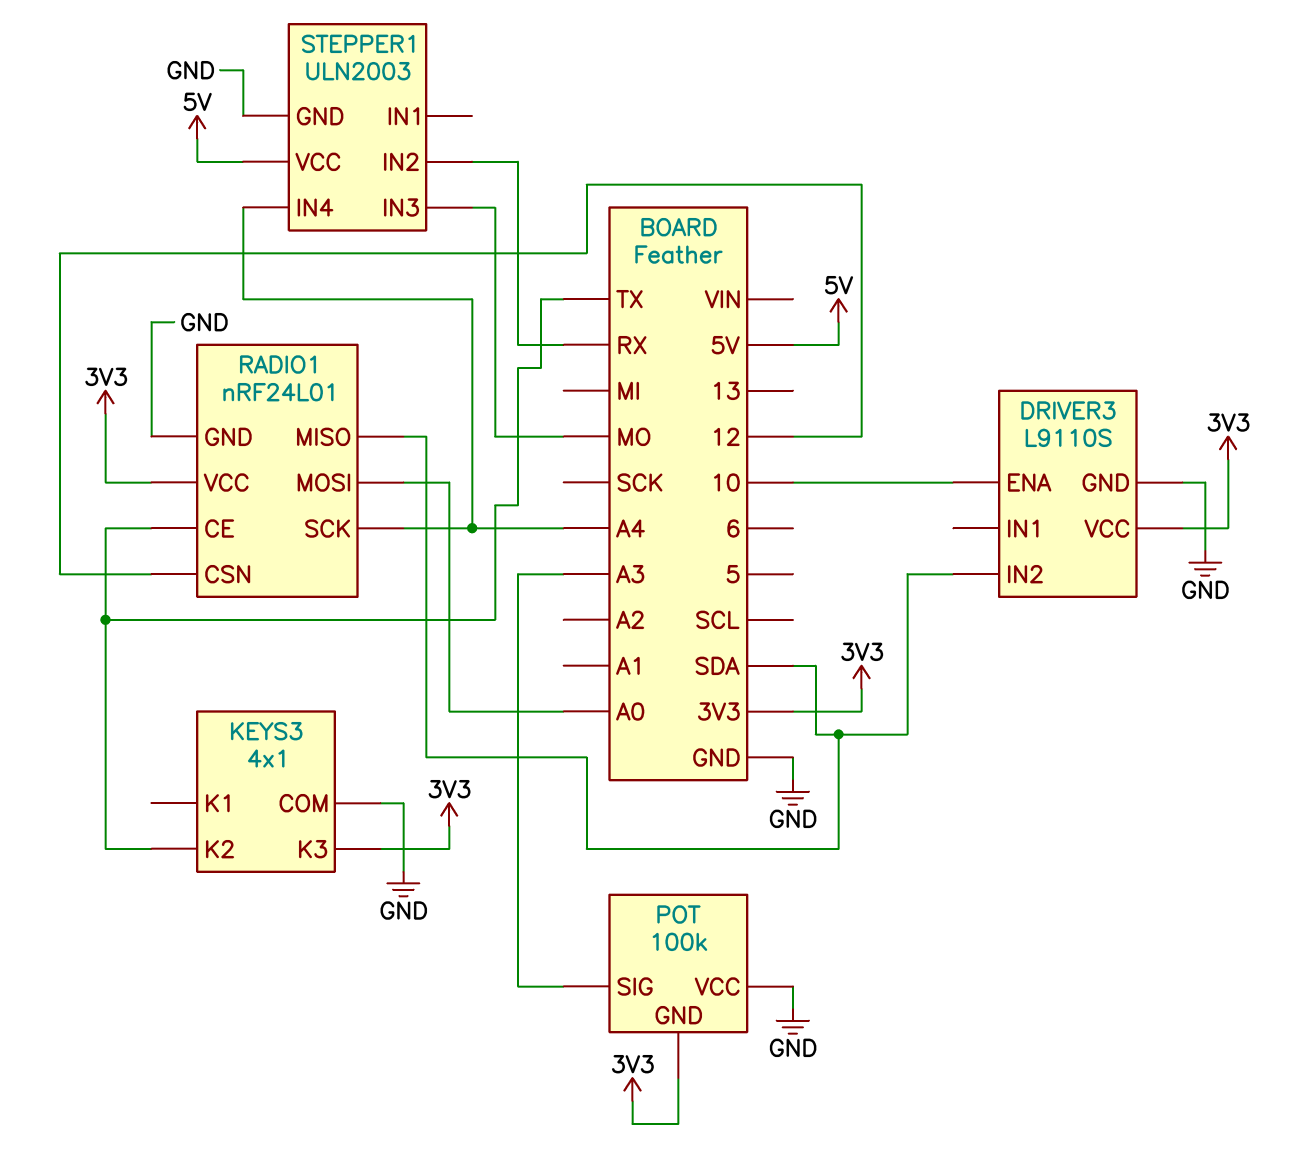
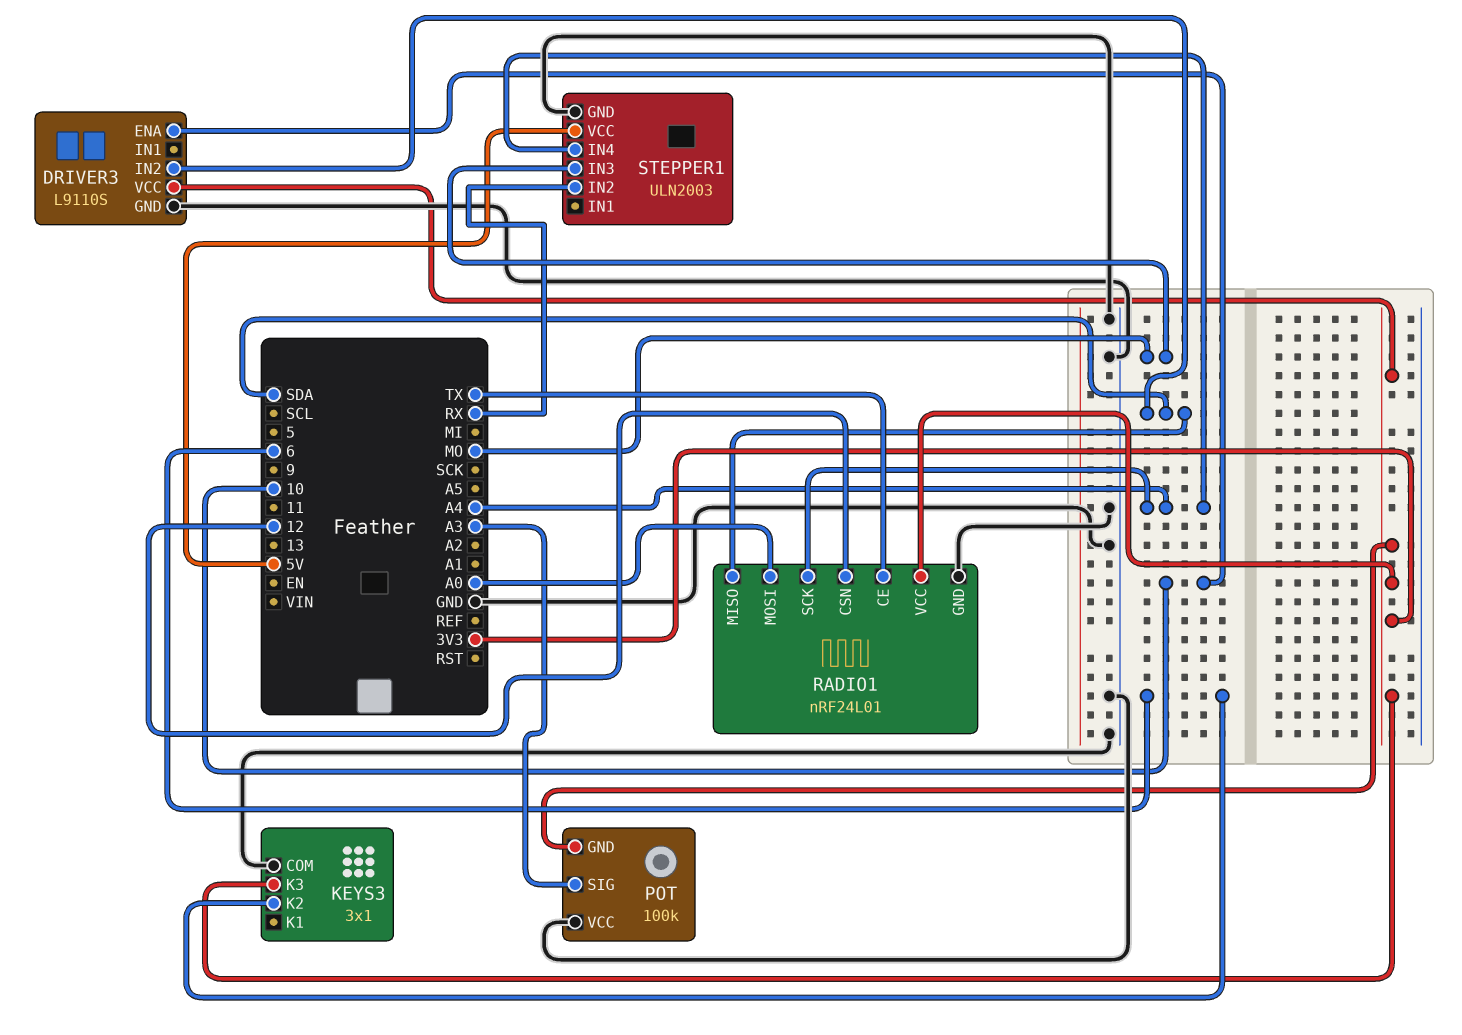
KEYS3: 4x1 -> 3x1
KEYS3 pin K2: TX -> 6

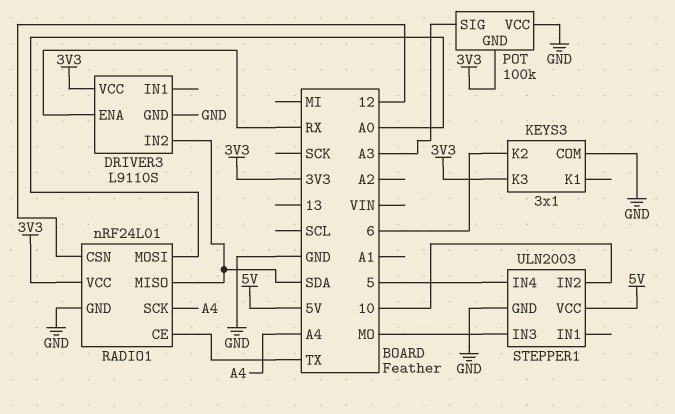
DRIVER3 pin ENA: 10 -> RX
STEPPER1 pin IN2: RX -> 10
STEPPER1 pin IN4: A4 -> 5

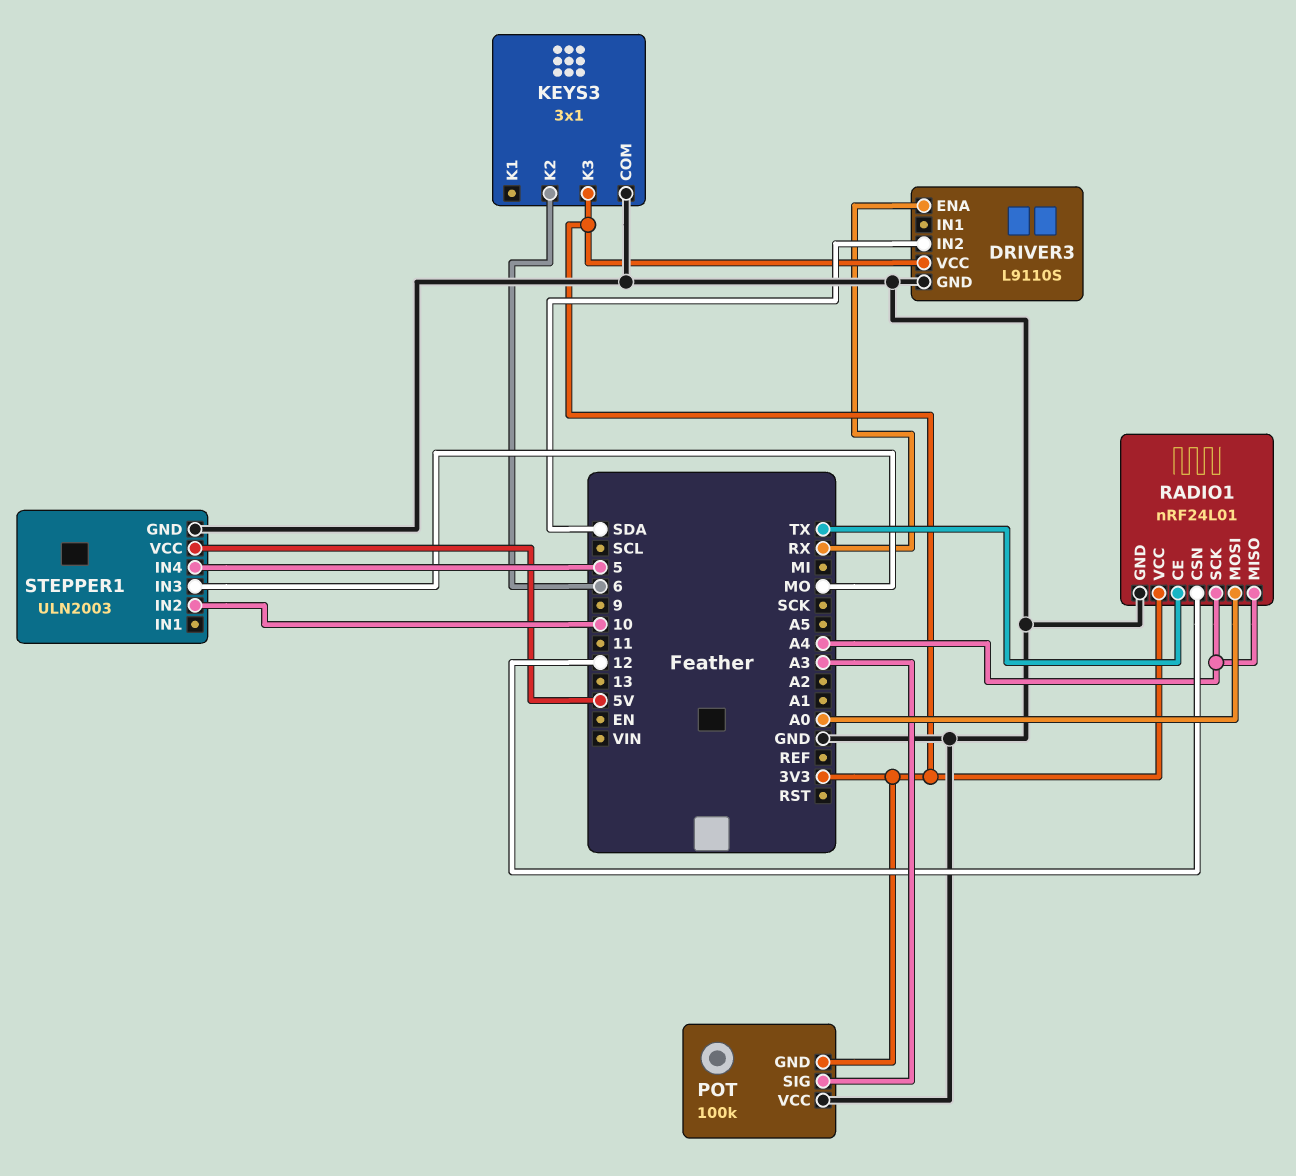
RADIO1 pin MISO: SDA -> A4

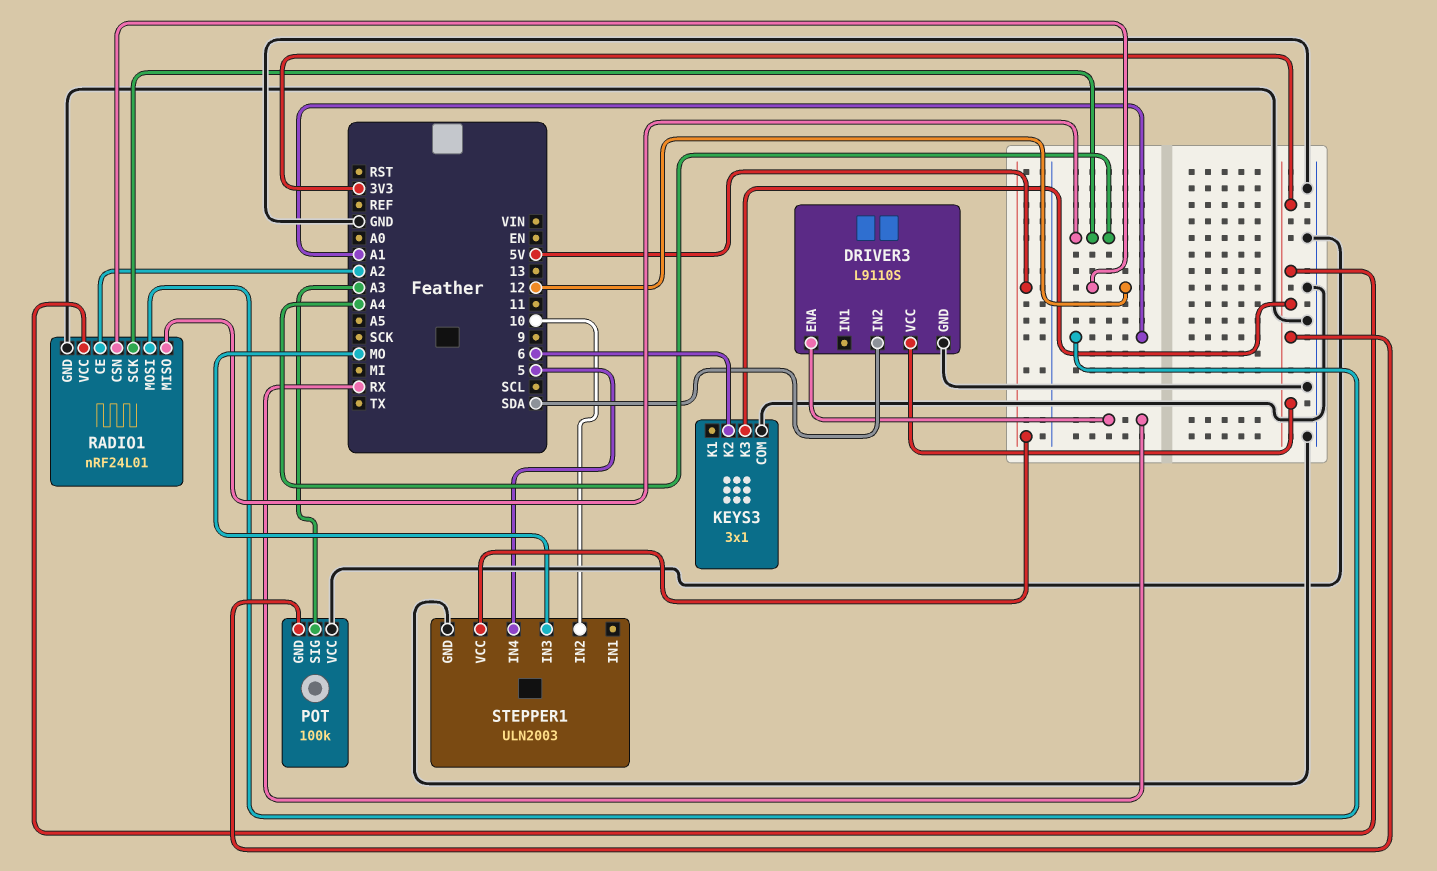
RADIO1 pin CE: TX -> A2
RADIO1 pin MOSI: A0 -> A1

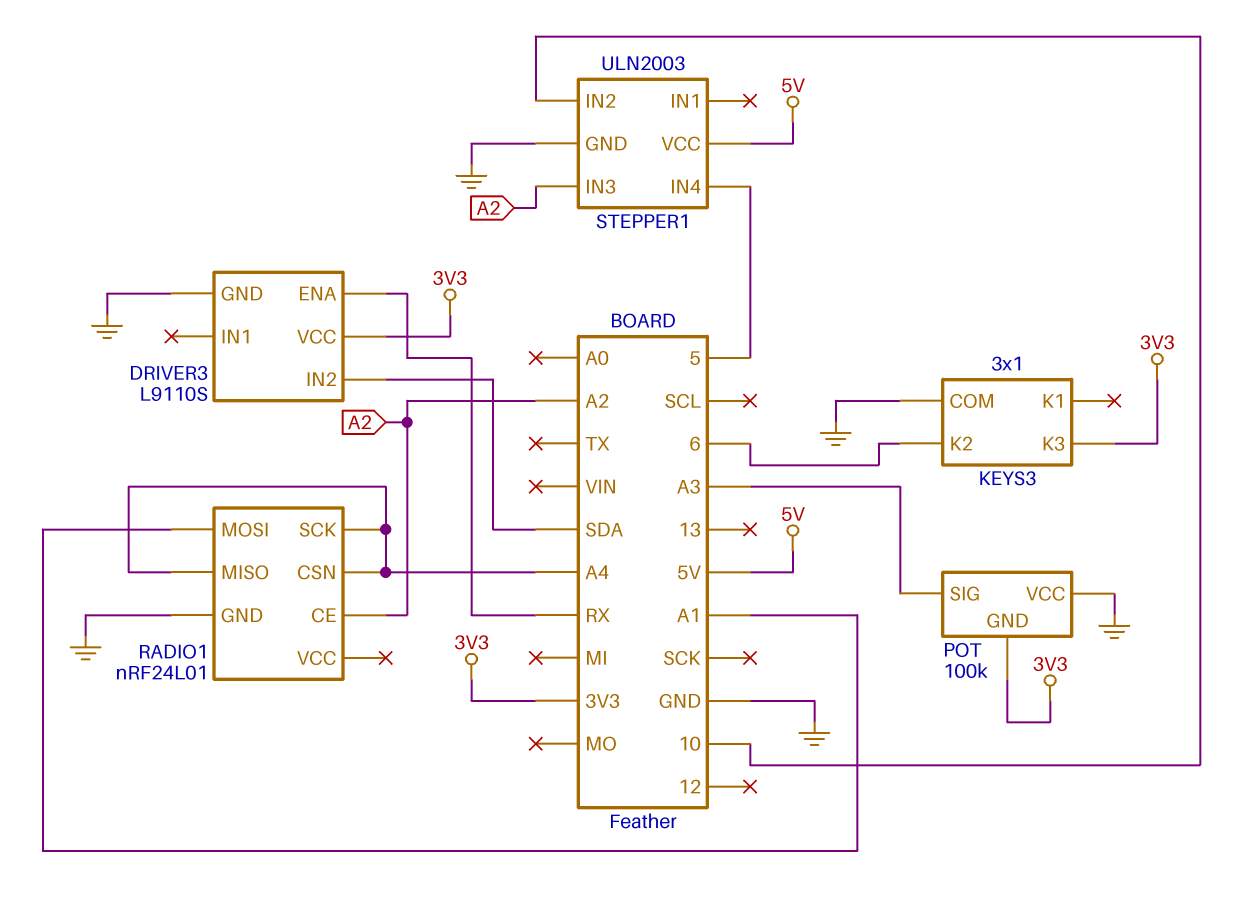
RADIO1 pin CSN: 12 -> A4
RADIO1 pin VCC: 3V3 -> none
STEPPER1 pin IN3: MO -> A2

